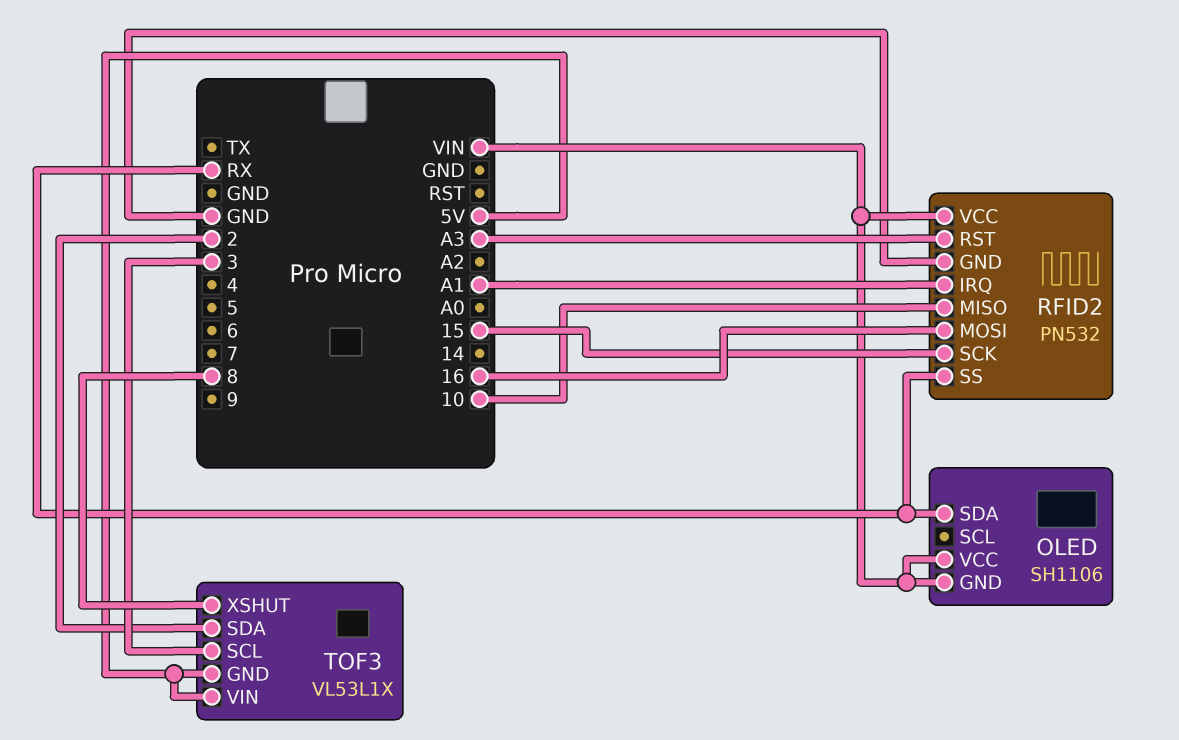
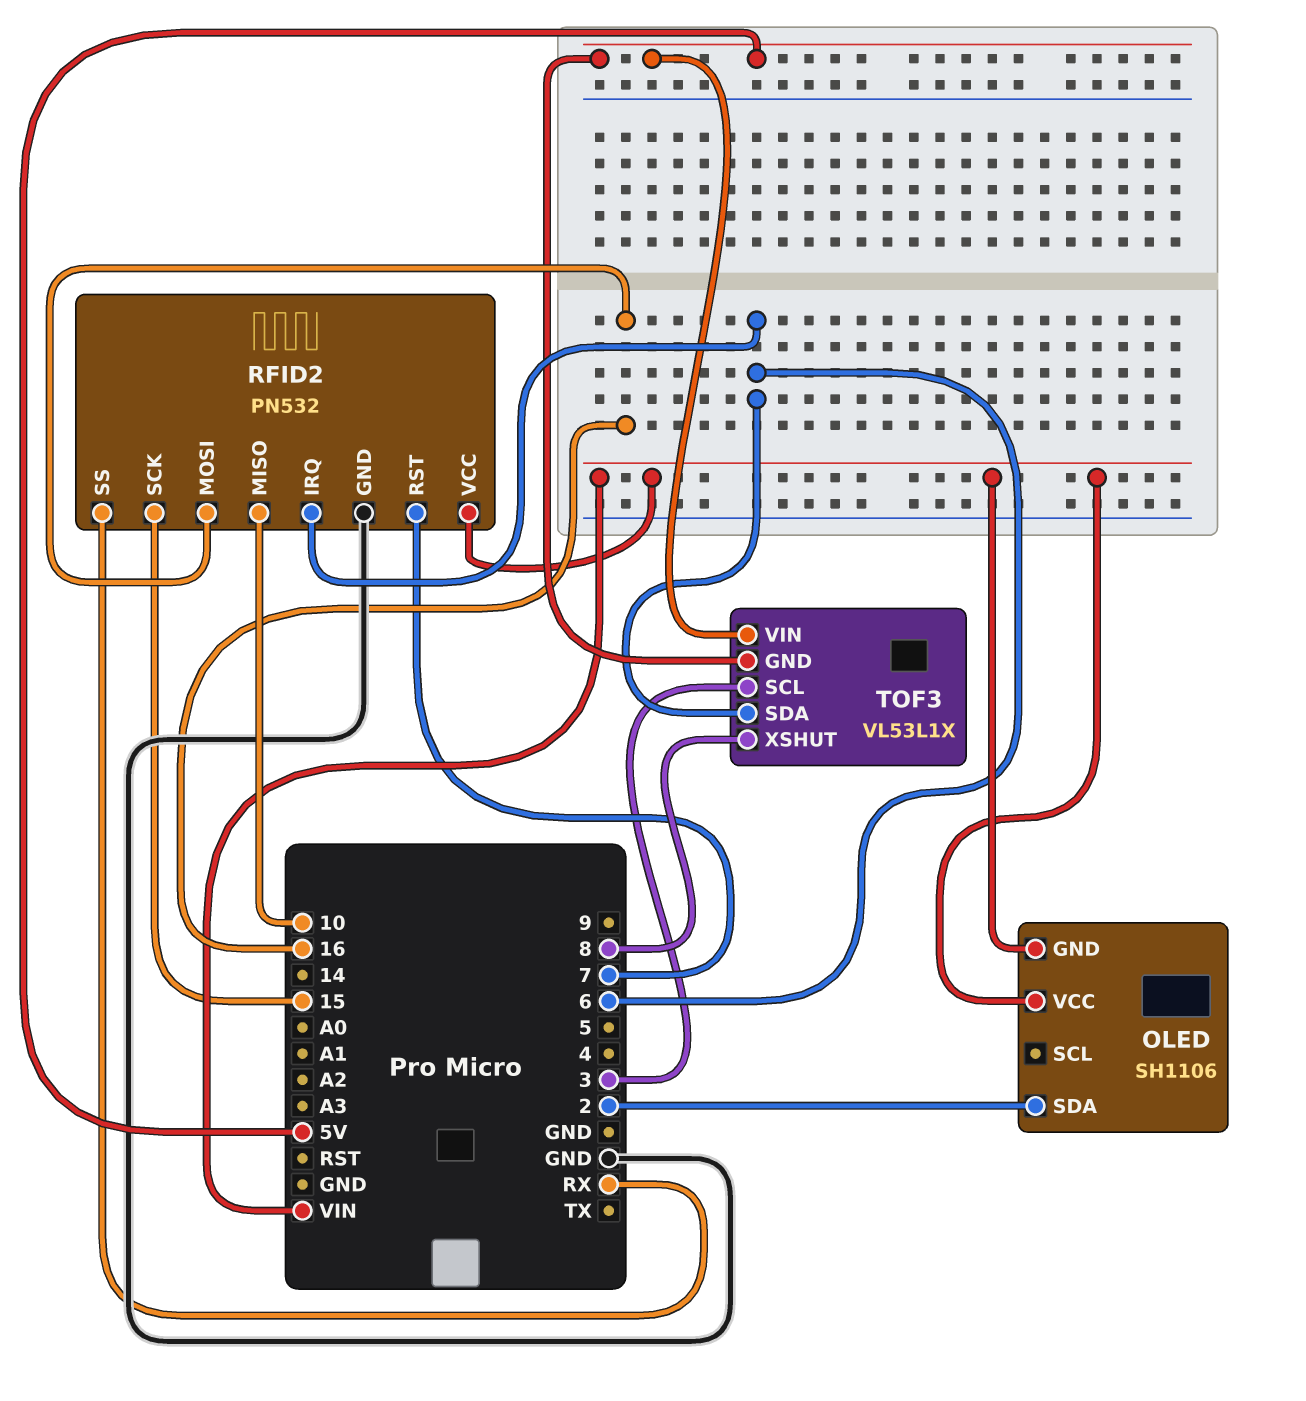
OLED pin SDA: RX -> 2
RFID2 pin IRQ: A1 -> 6
RFID2 pin RST: A3 -> 7
TOF3 pin SDA: 2 -> 6

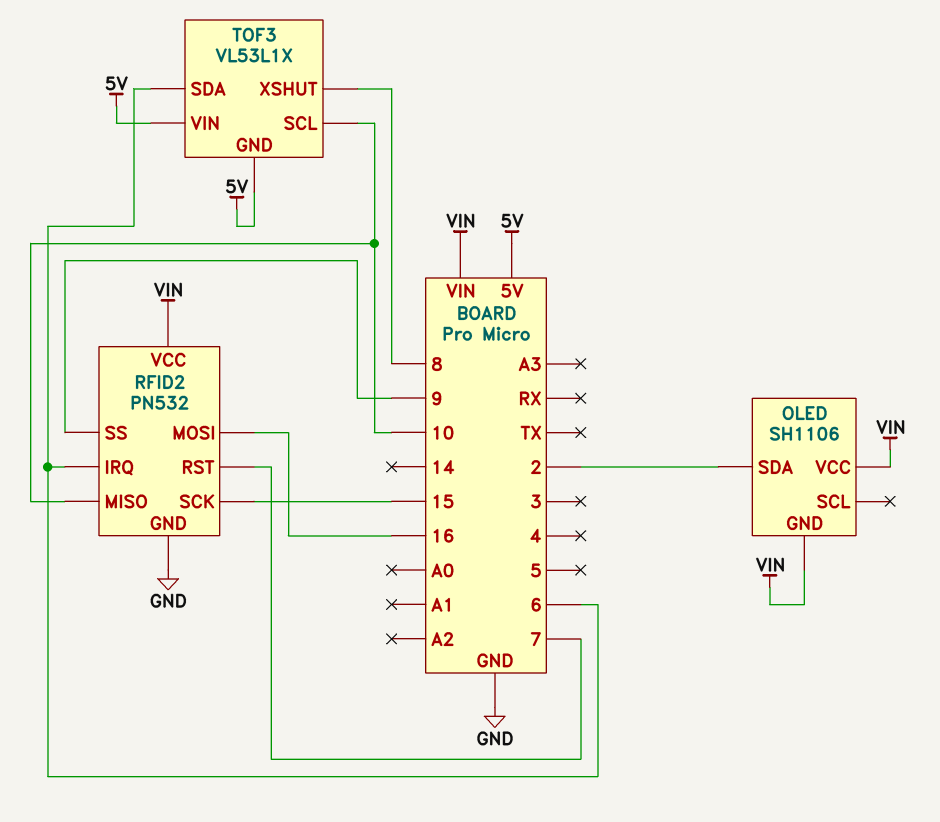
RFID2 pin SS: RX -> 9
TOF3 pin SCL: 3 -> 10

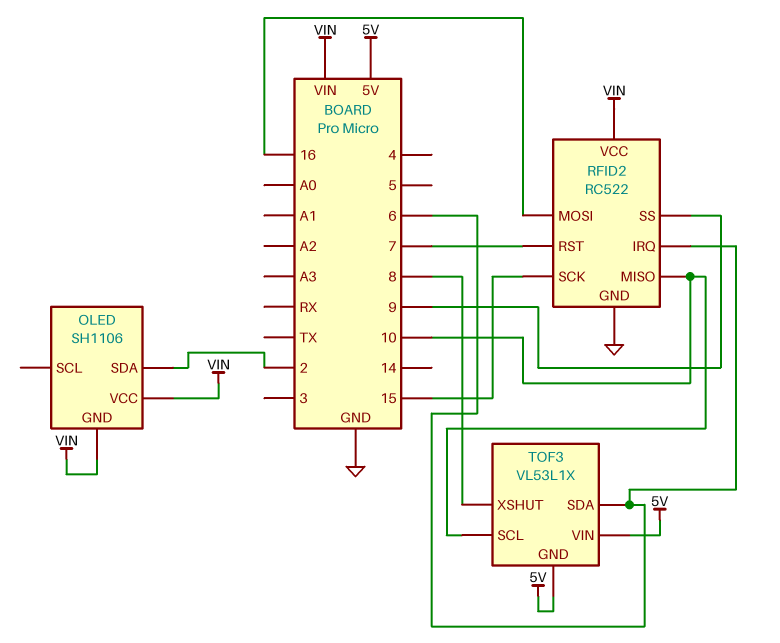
RFID2: PN532 -> RC522

